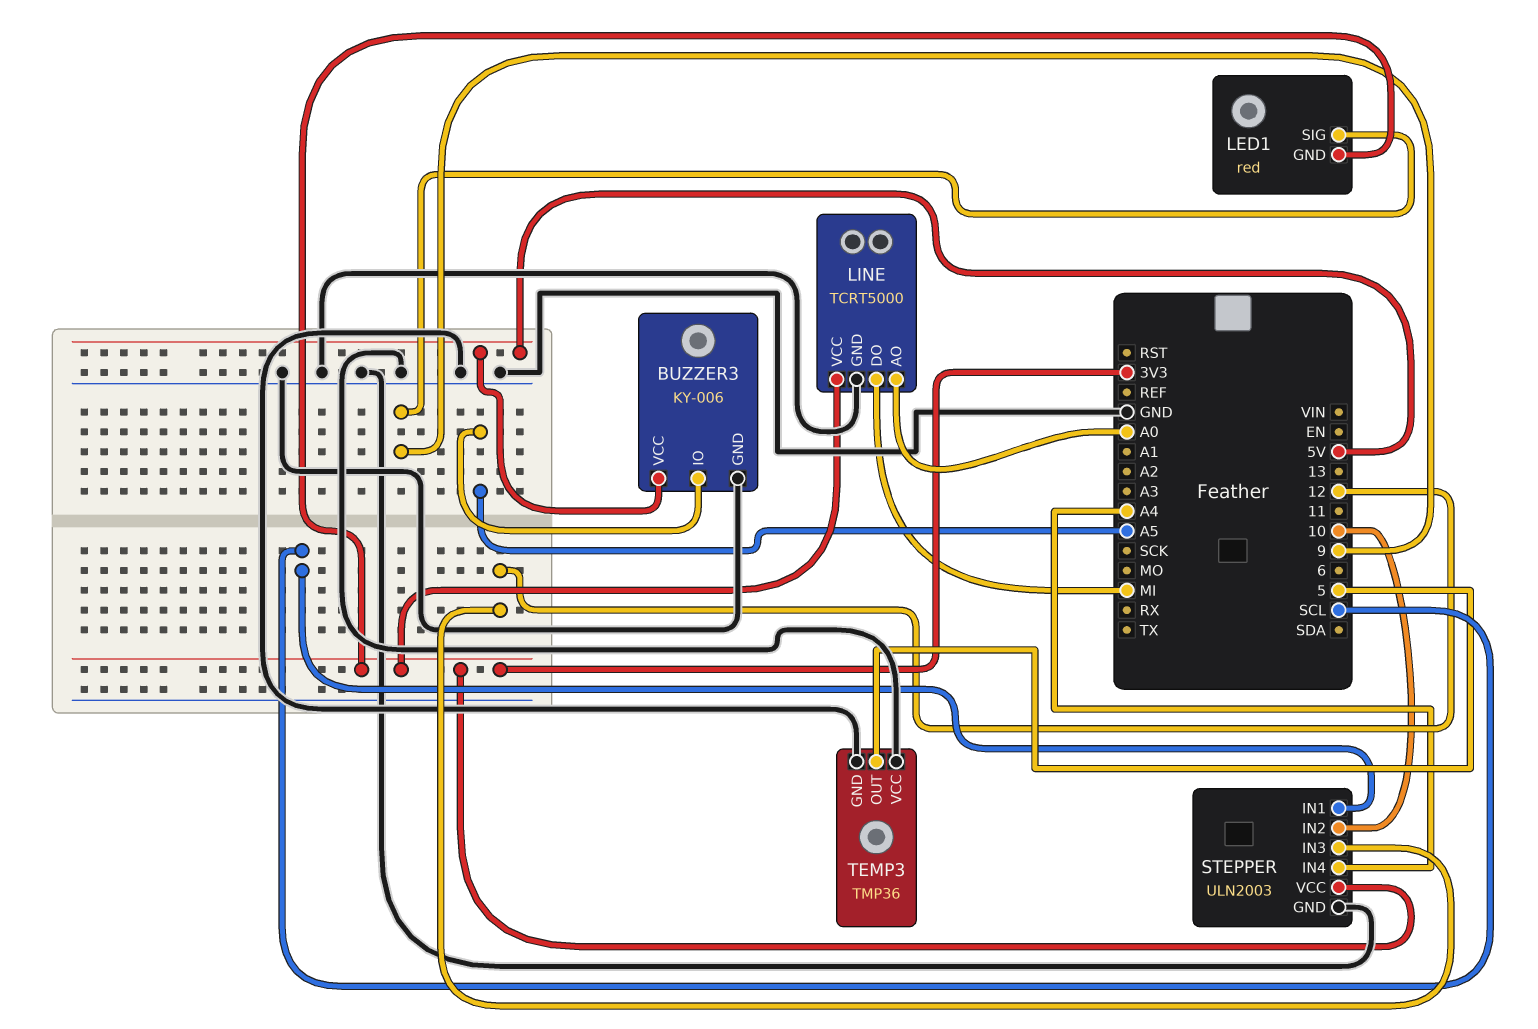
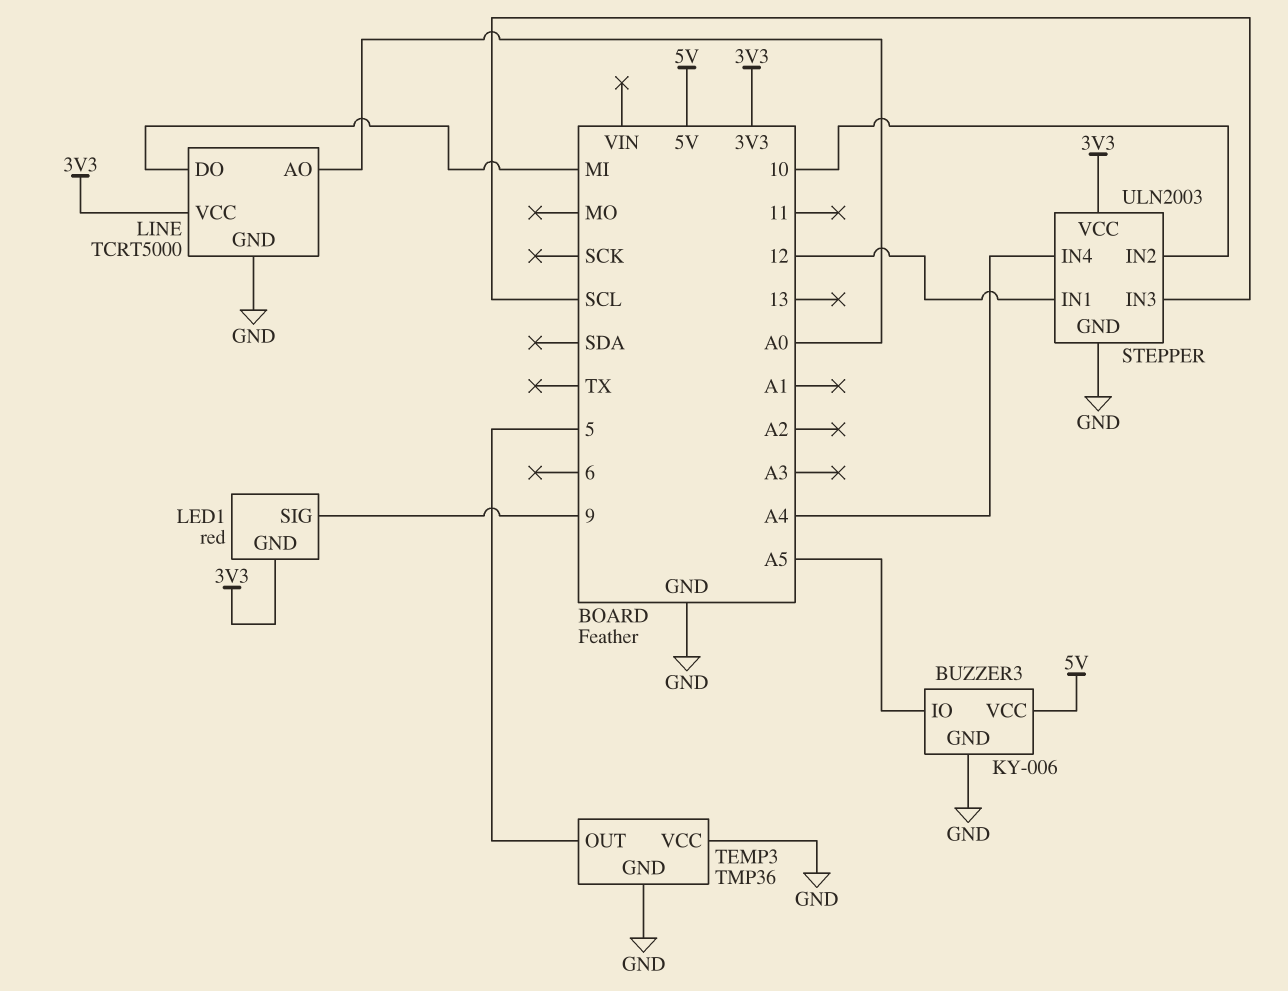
STEPPER pin IN1: SCL -> 12
STEPPER pin IN3: 12 -> SCL

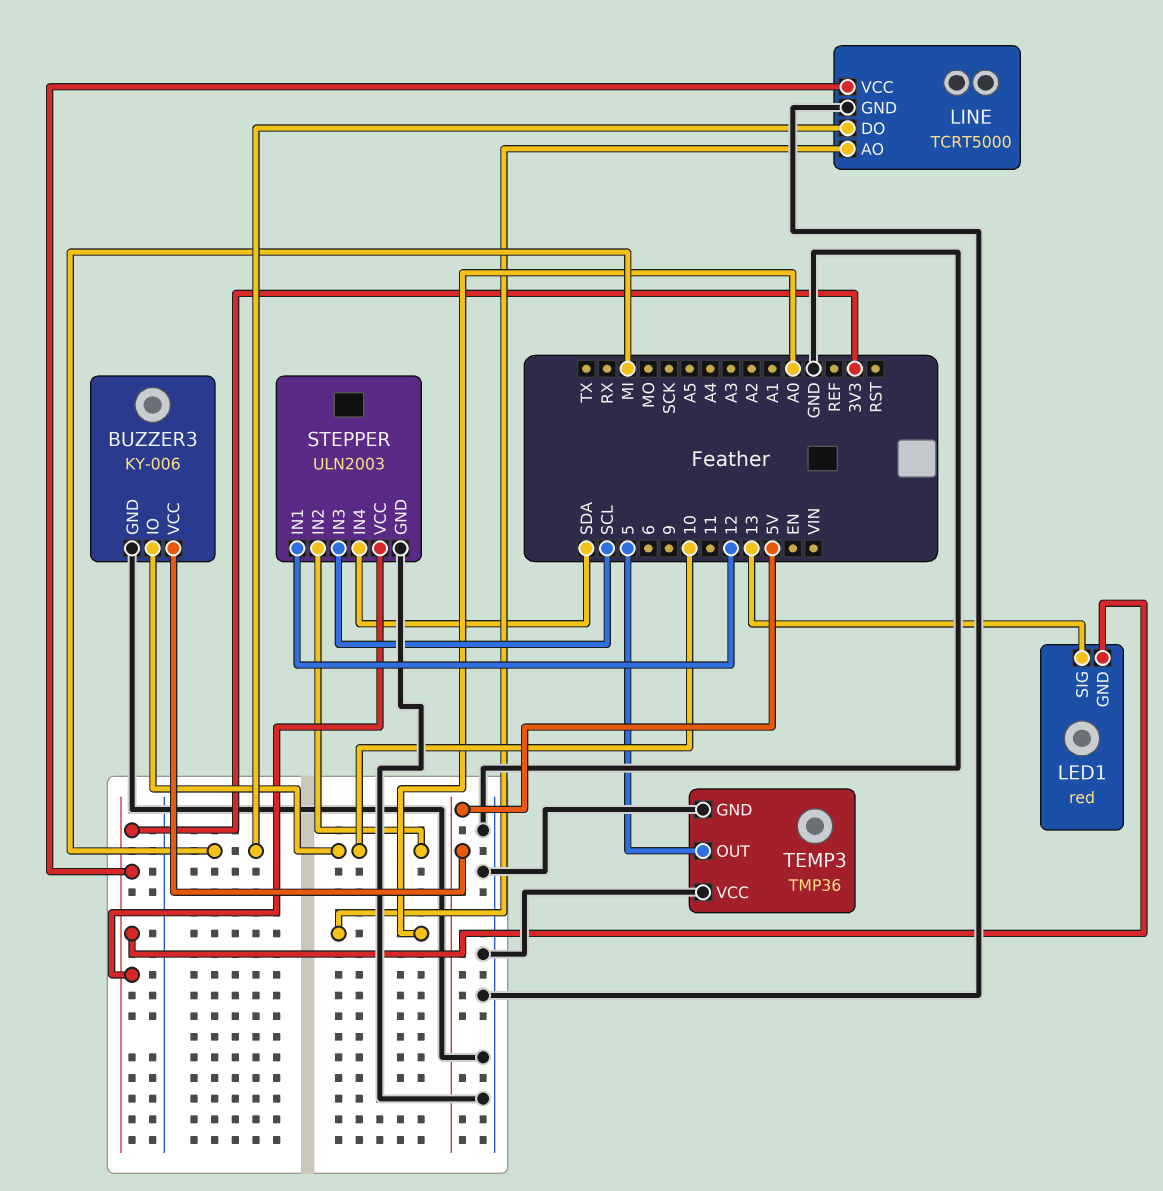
BUZZER3 pin IO: A5 -> 10
LED1 pin SIG: 9 -> 13
STEPPER pin IN4: A4 -> SDA

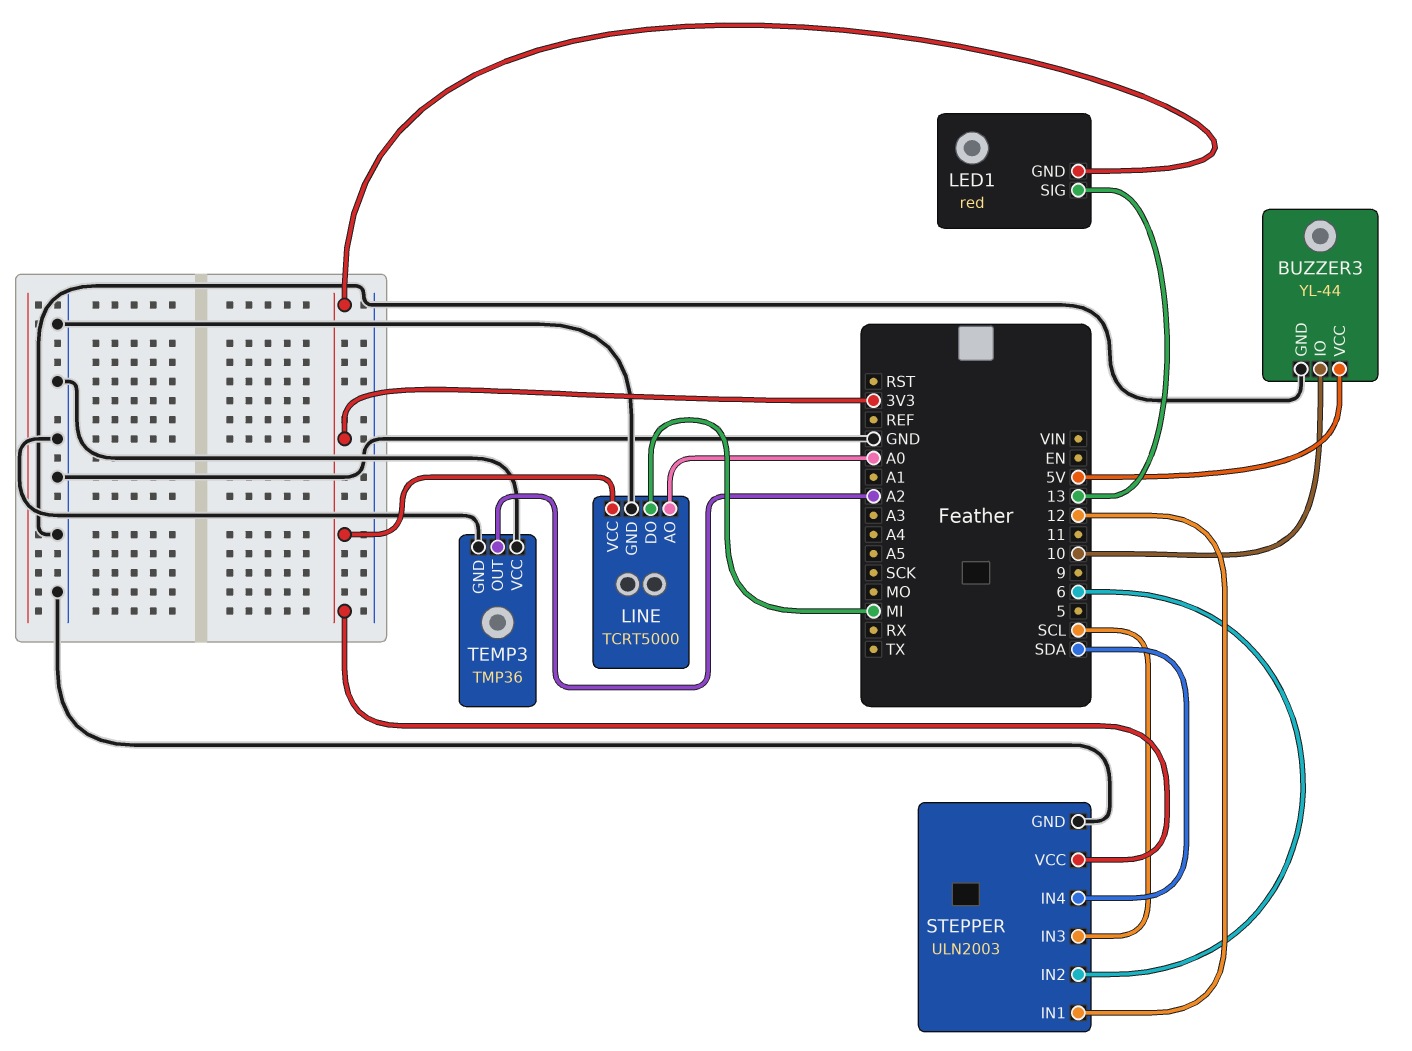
BUZZER3: KY-006 -> YL-44
STEPPER pin IN2: 10 -> 6
TEMP3 pin OUT: 5 -> A2

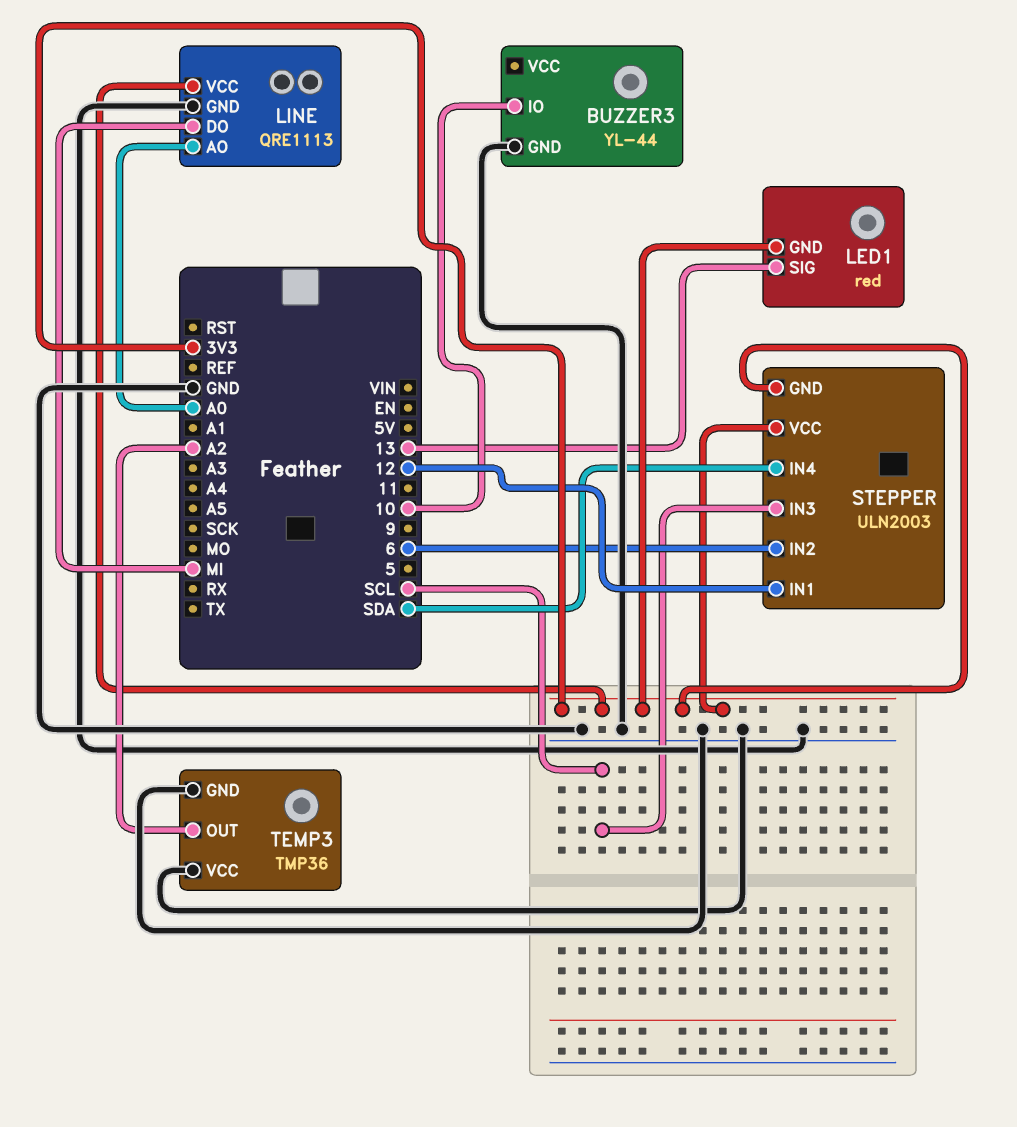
BUZZER3 pin VCC: 5V -> none
LINE: TCRT5000 -> QRE1113
STEPPER pin GND: GND -> 3V3

